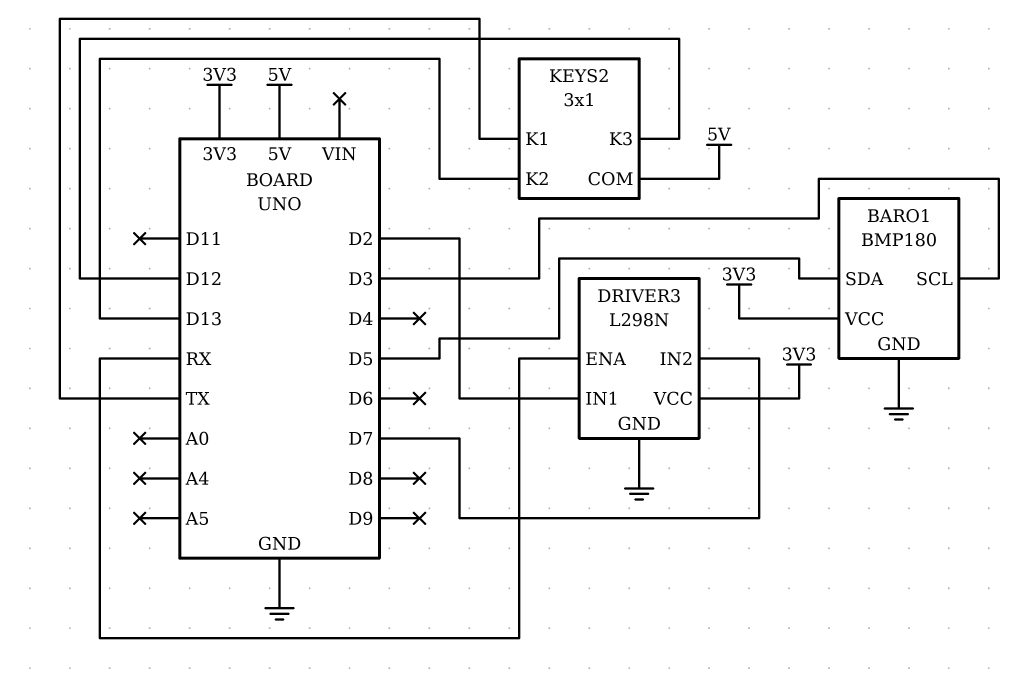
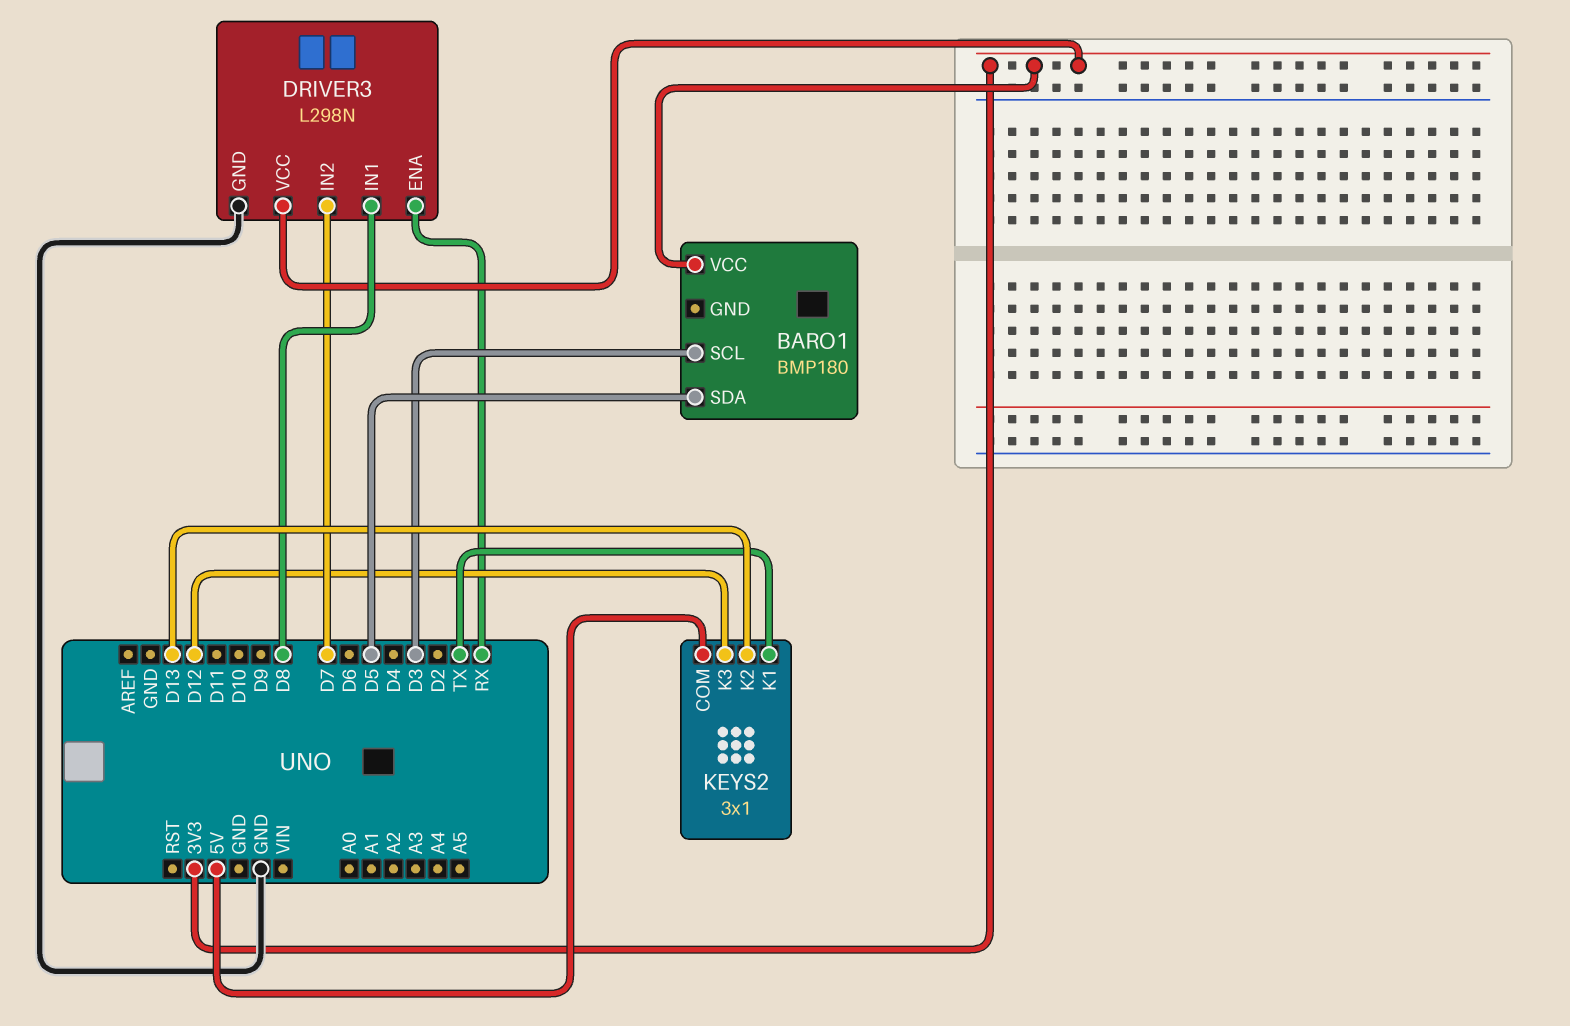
BARO1 pin GND: GND -> none
DRIVER3 pin IN1: D2 -> D8

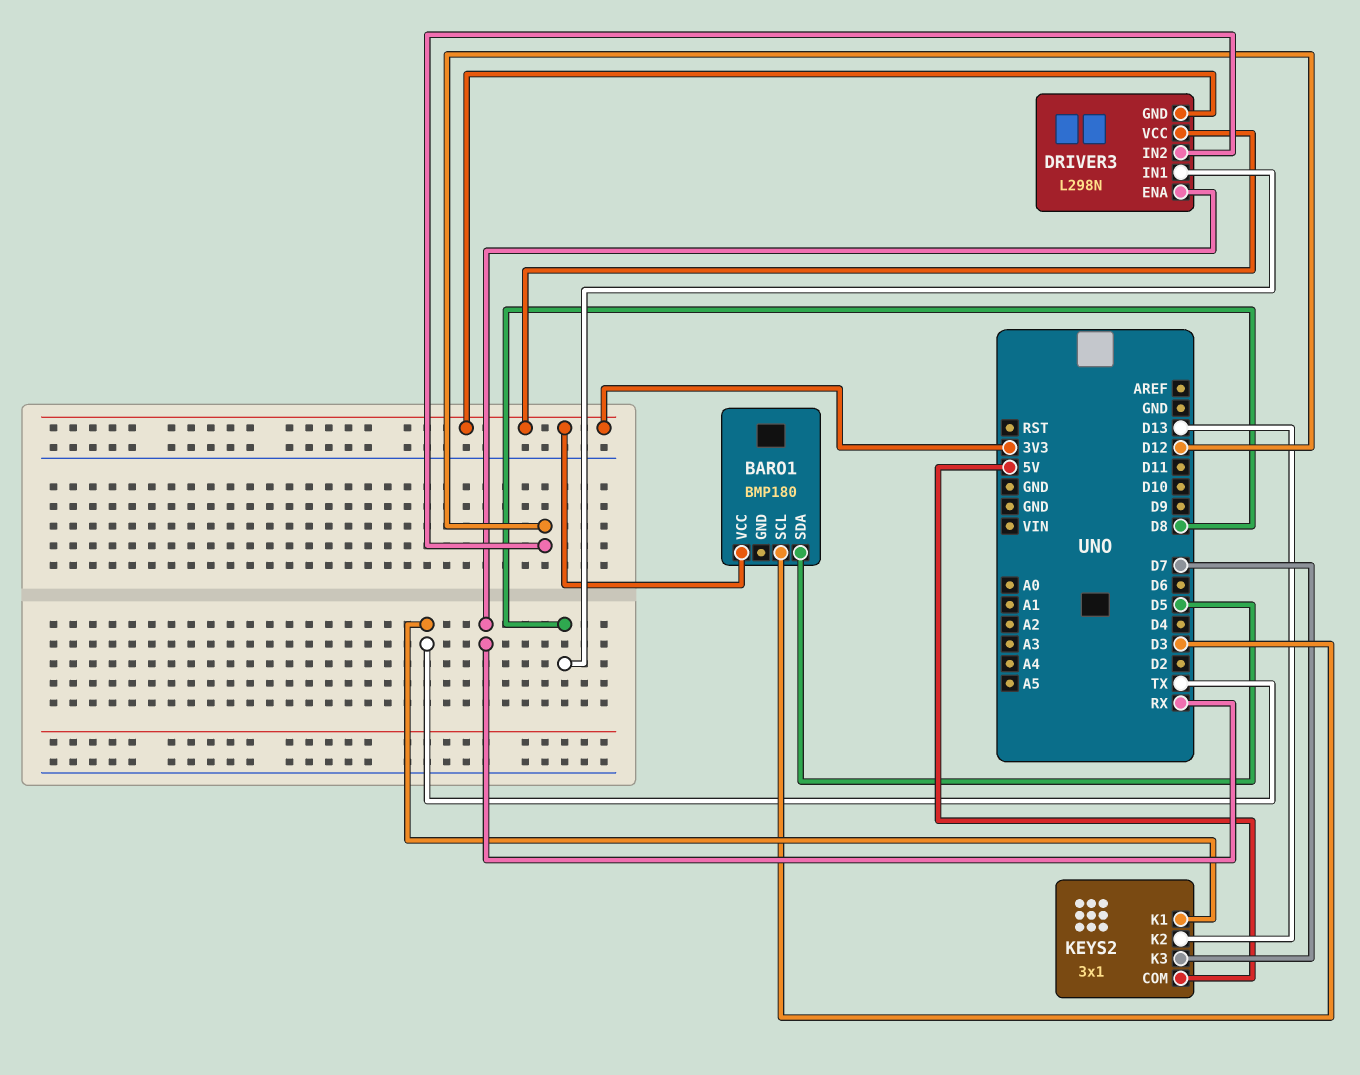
DRIVER3 pin GND: GND -> 3V3
DRIVER3 pin IN2: D7 -> D12
KEYS2 pin K3: D12 -> D7

